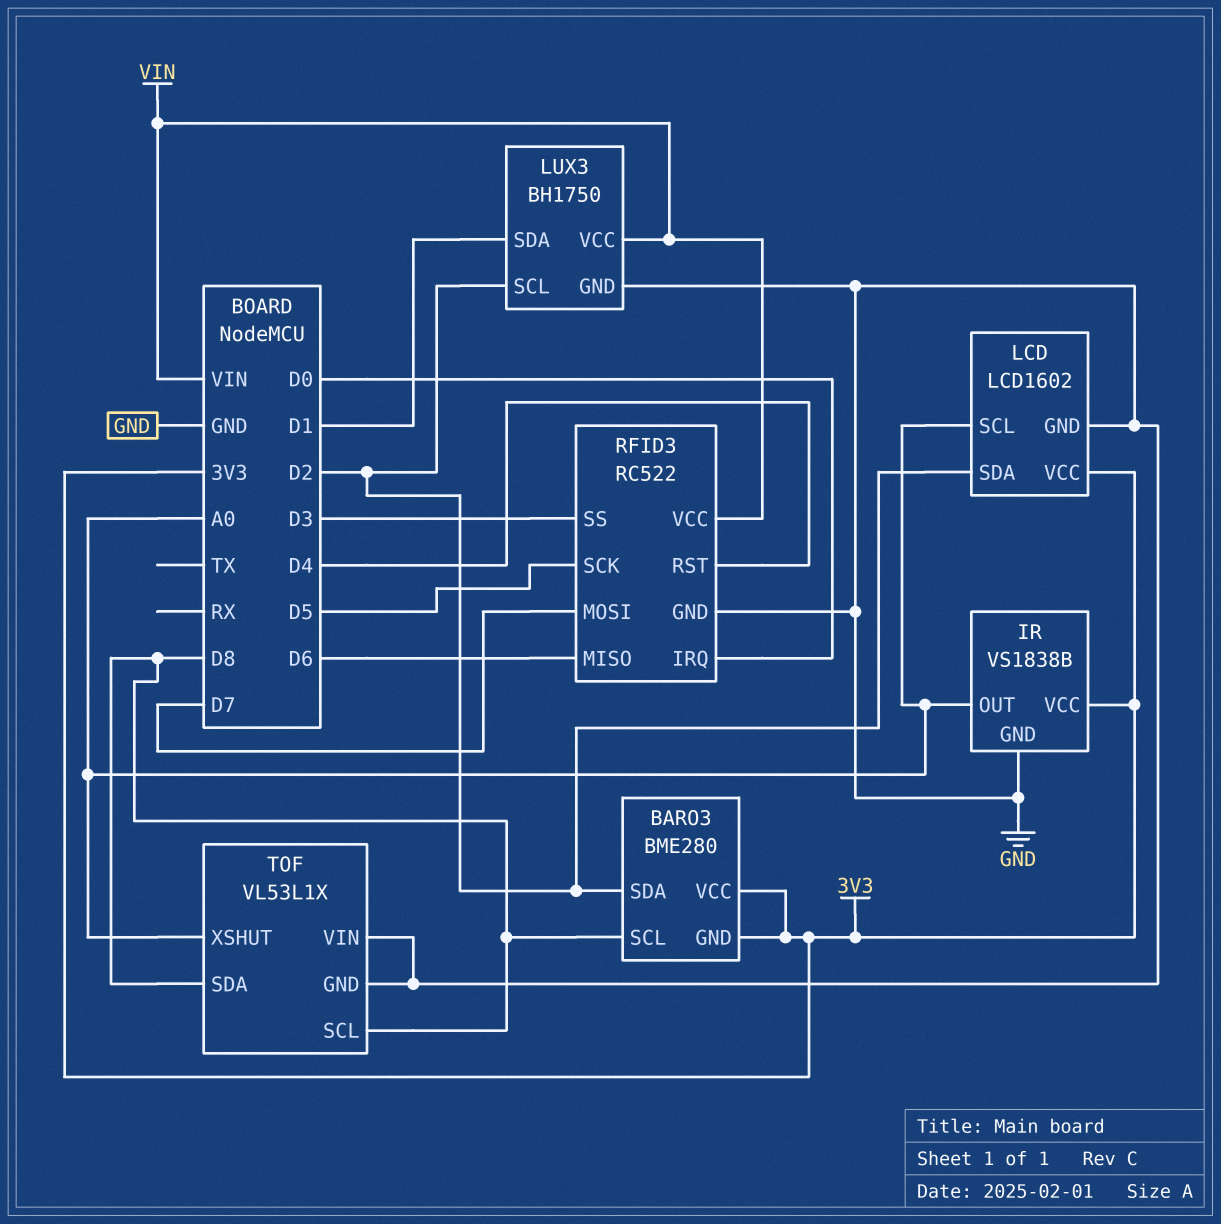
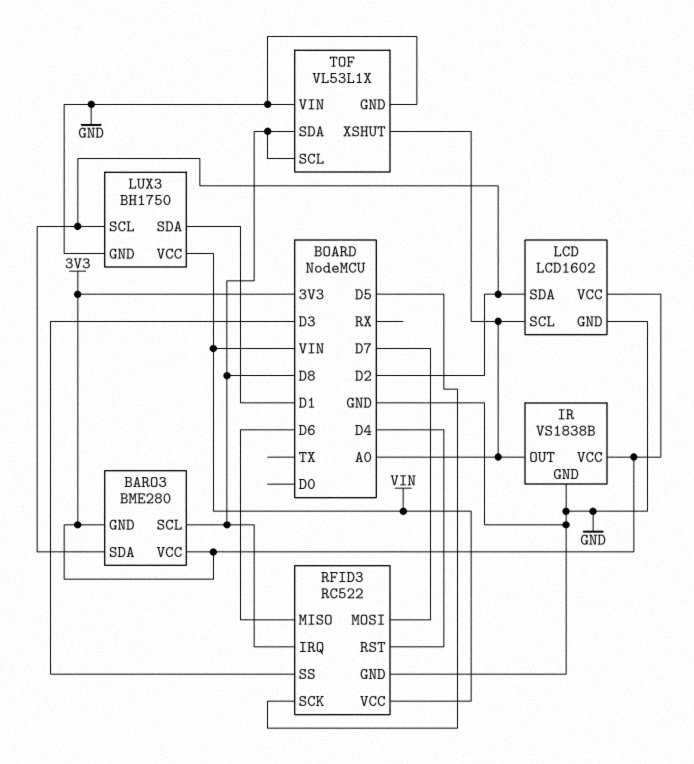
RFID3 pin IRQ: D0 -> D8

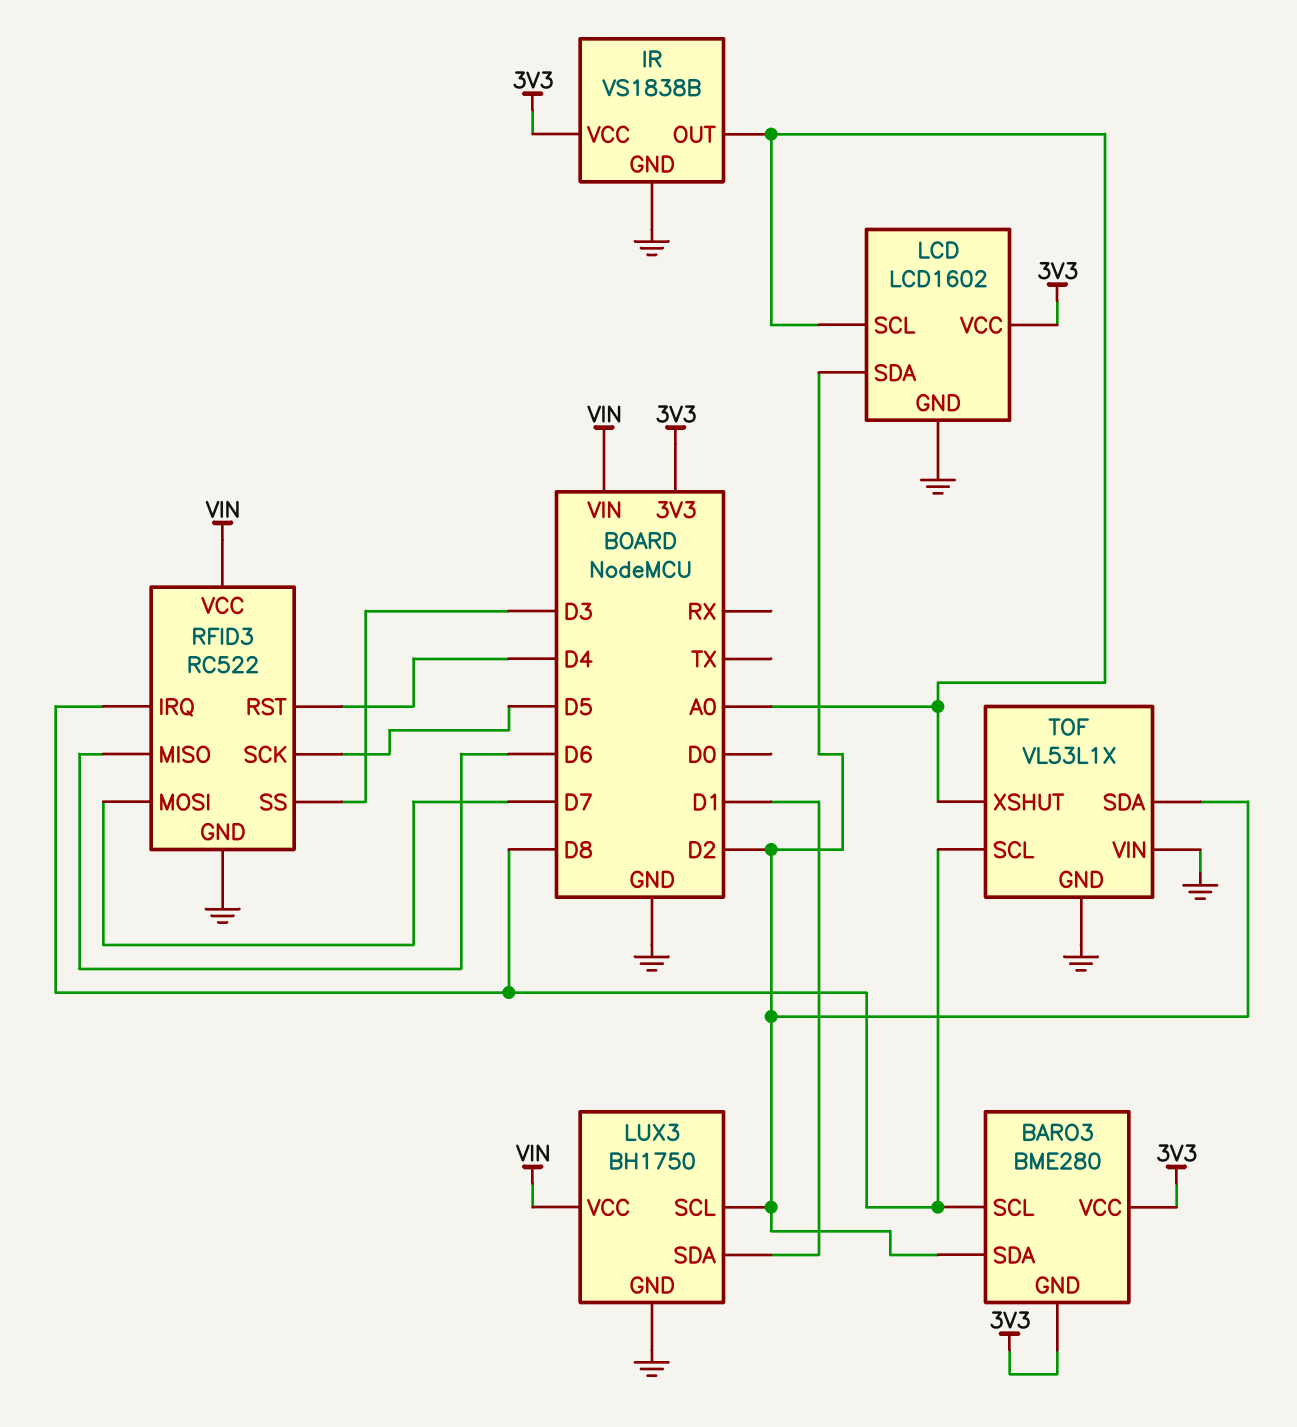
TOF pin SDA: D8 -> D2

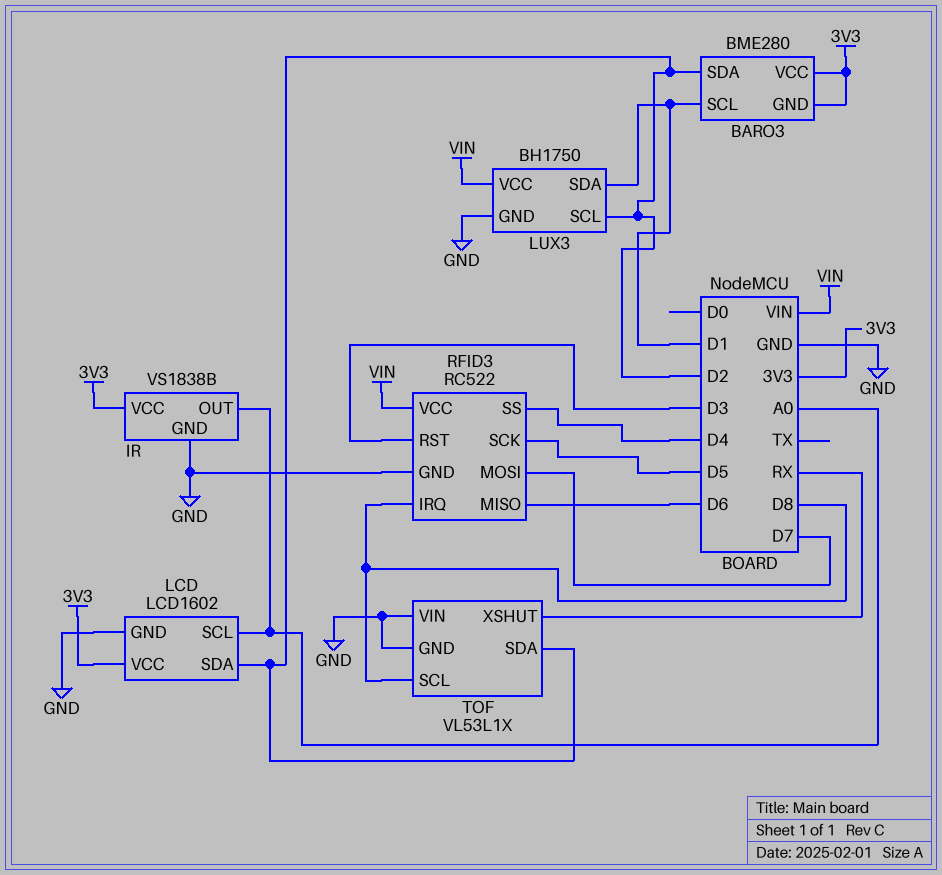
BARO3 pin SCL: D8 -> D1
RFID3 pin RST: D4 -> D3
RFID3 pin SS: D3 -> D4
TOF pin XSHUT: A0 -> RX

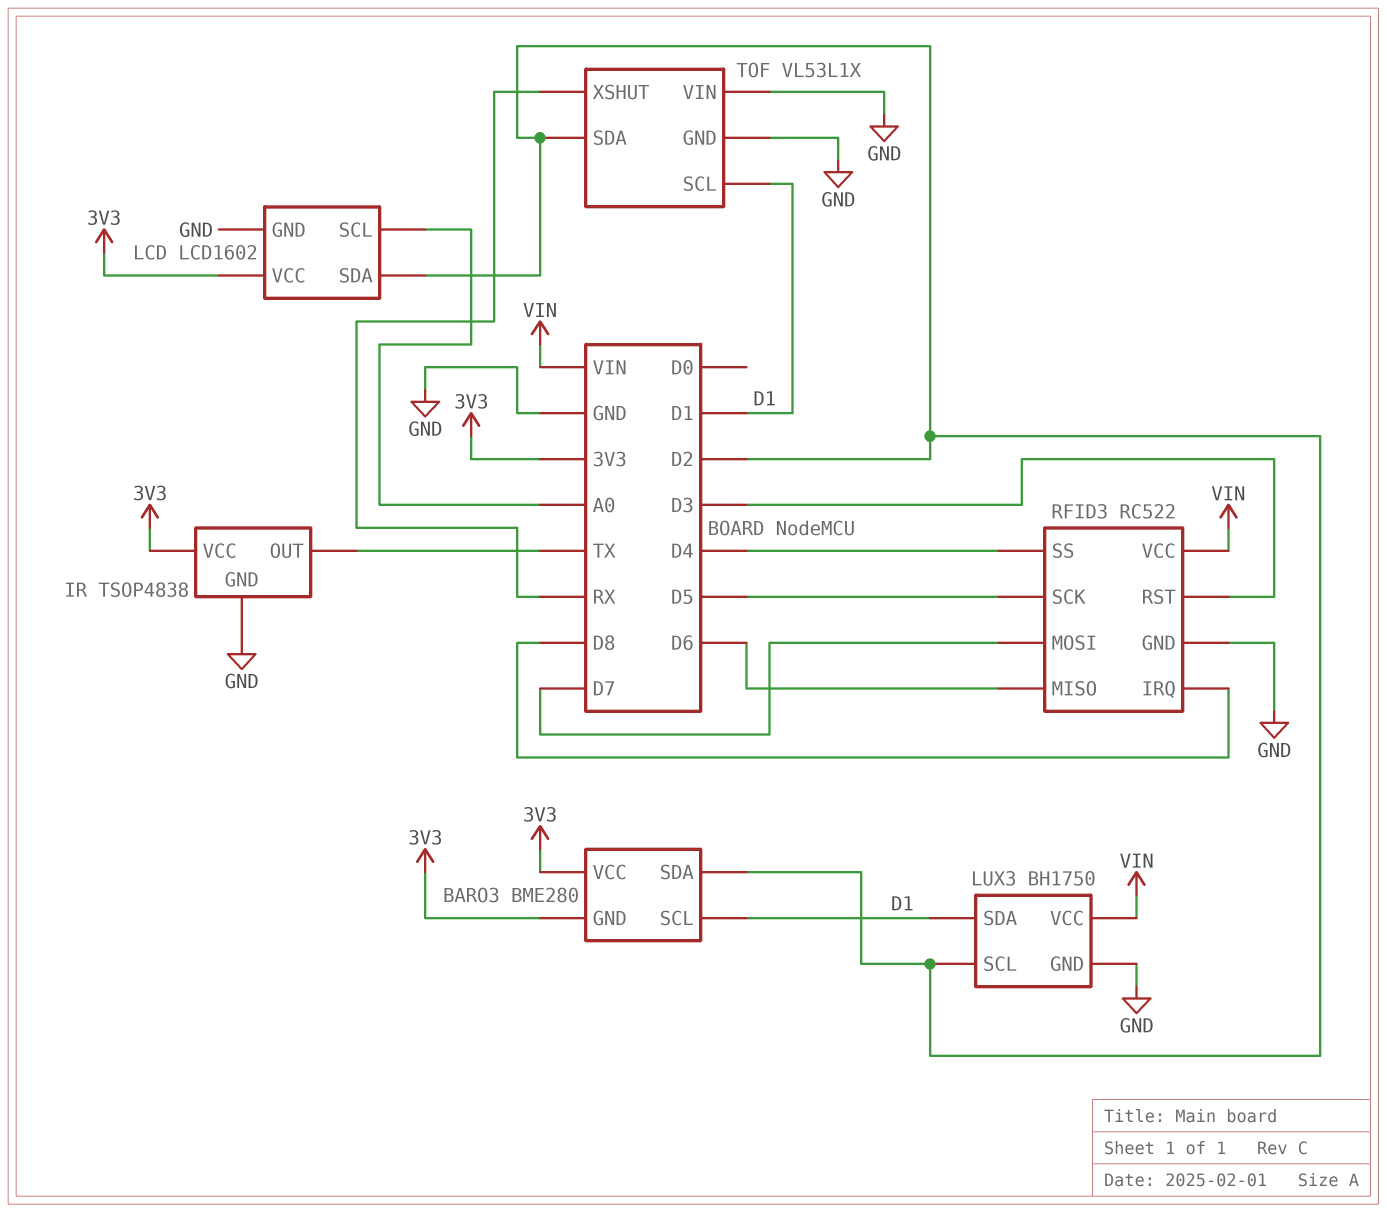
IR: VS1838B -> TSOP4838
IR pin OUT: A0 -> TX
TOF pin SCL: D8 -> D1

